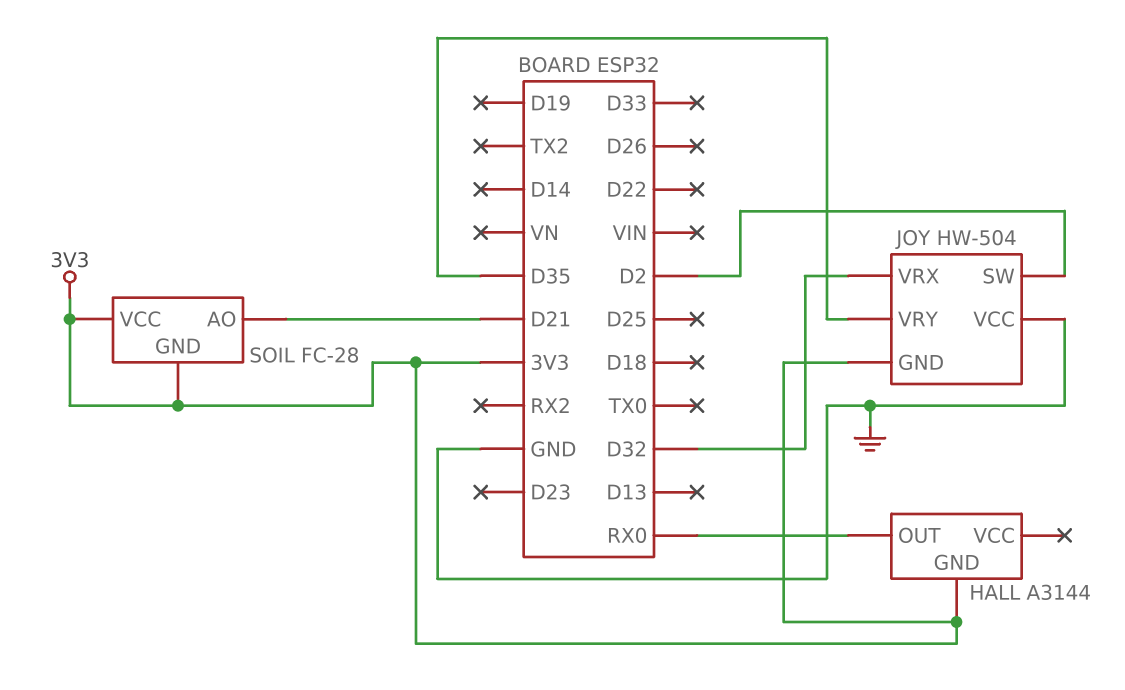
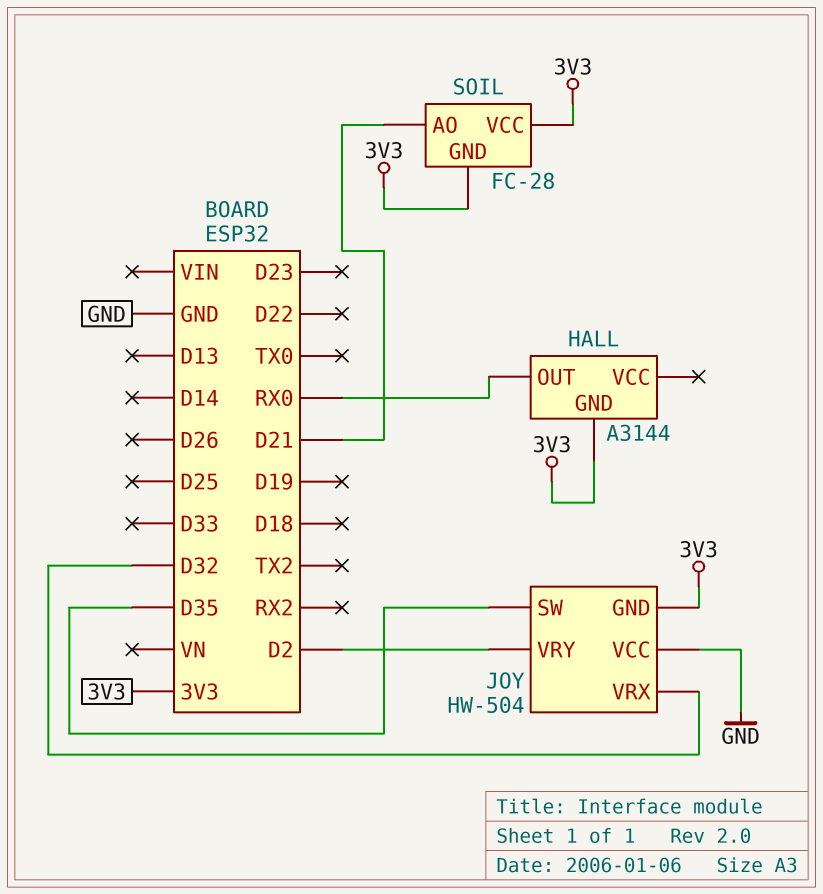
JOY pin SW: D2 -> D35
JOY pin VRY: D35 -> D2

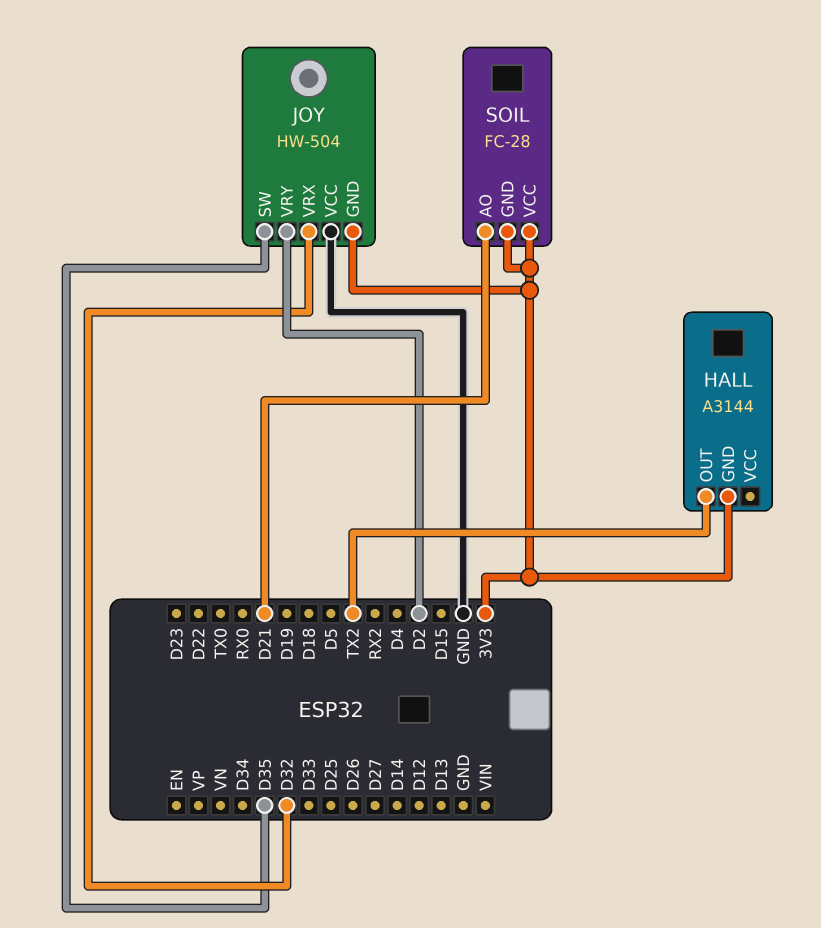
HALL pin OUT: RX0 -> TX2

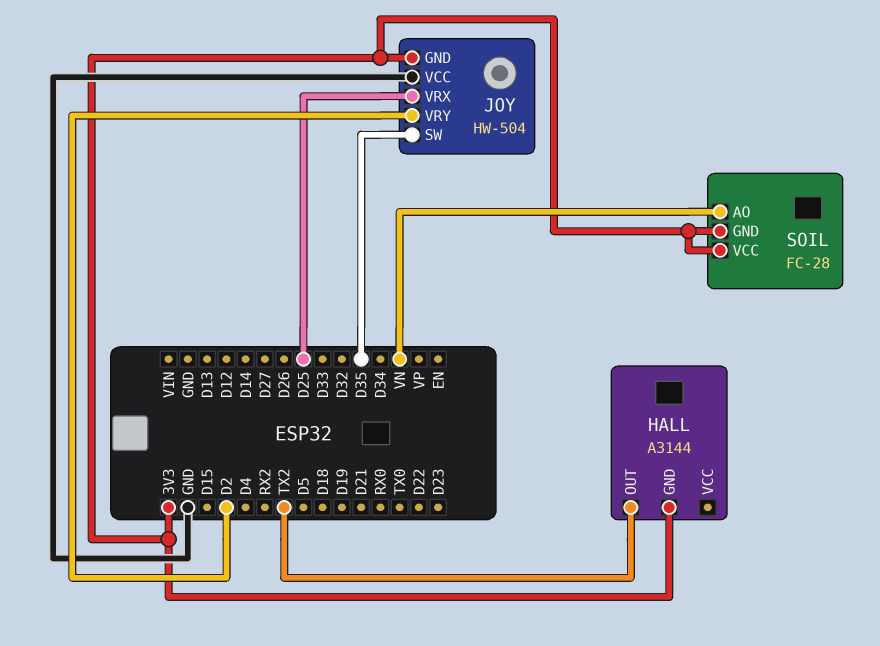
JOY pin VRX: D32 -> D25
SOIL pin AO: D21 -> VN

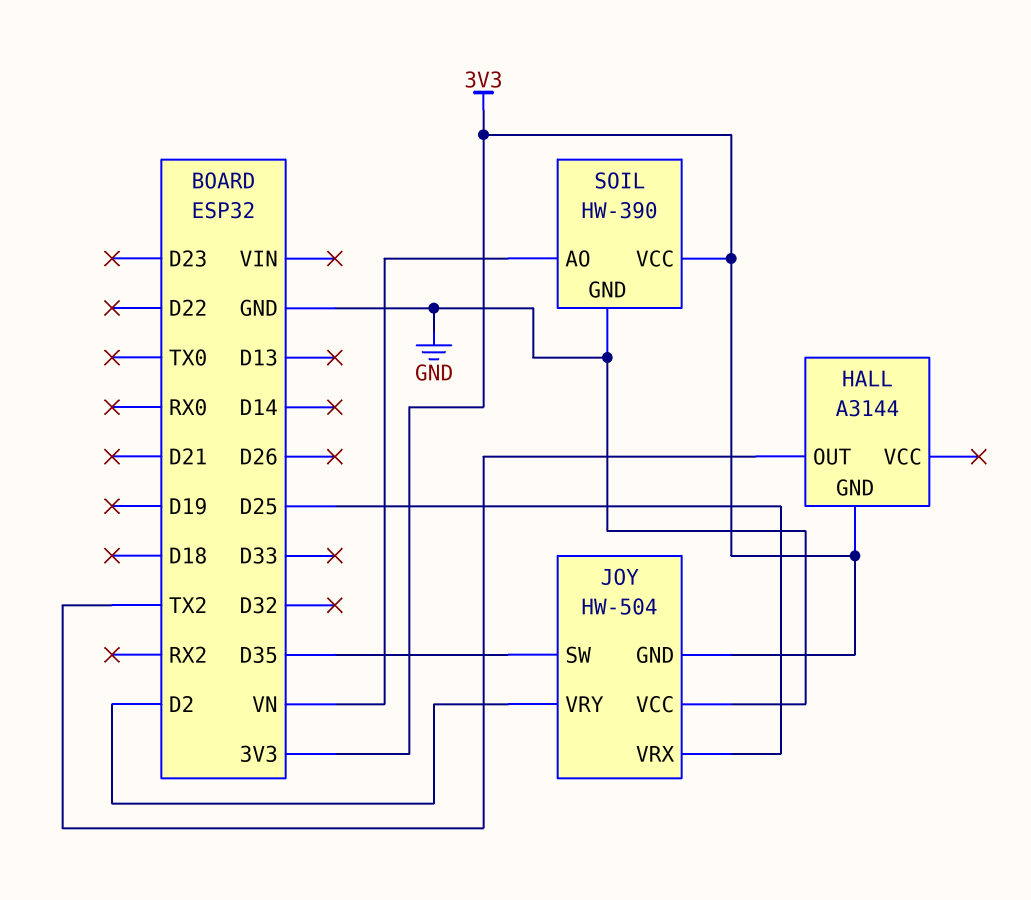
SOIL: FC-28 -> HW-390
SOIL pin GND: 3V3 -> GND

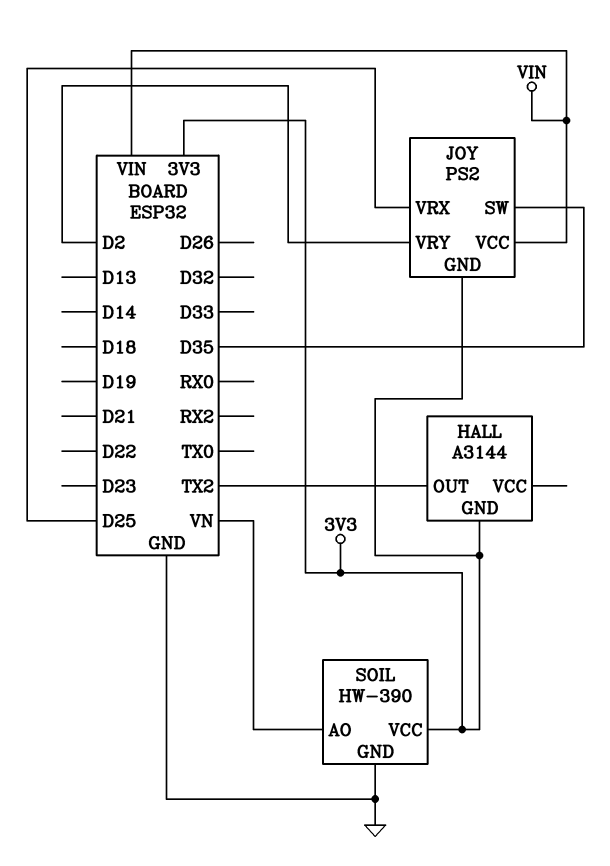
JOY: HW-504 -> PS2
JOY pin VCC: GND -> VIN

